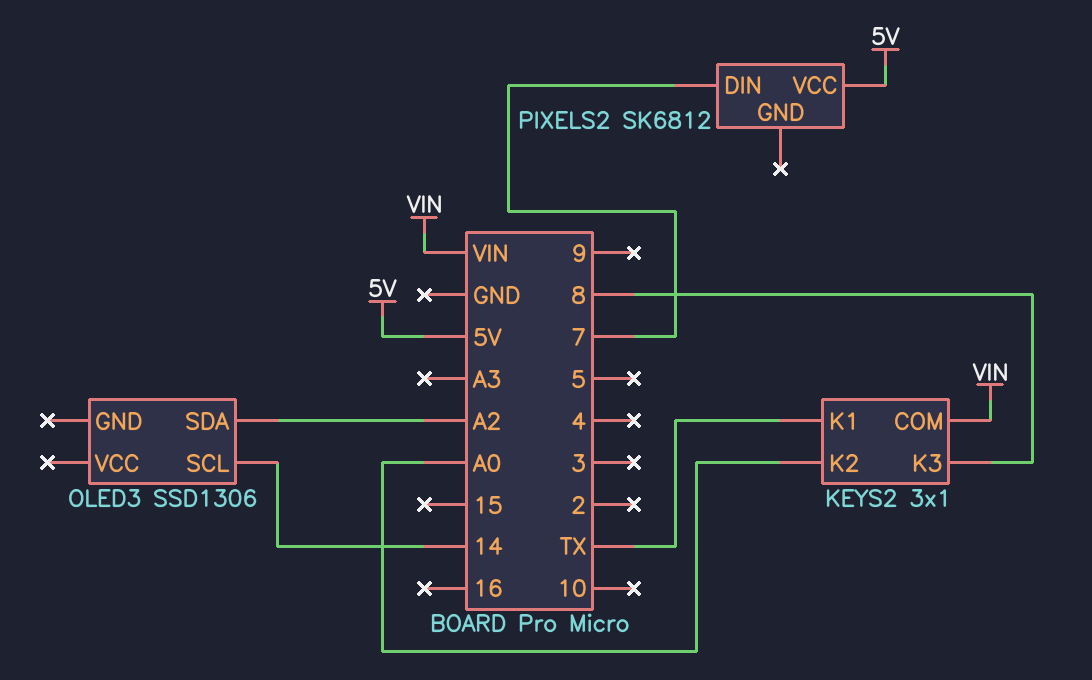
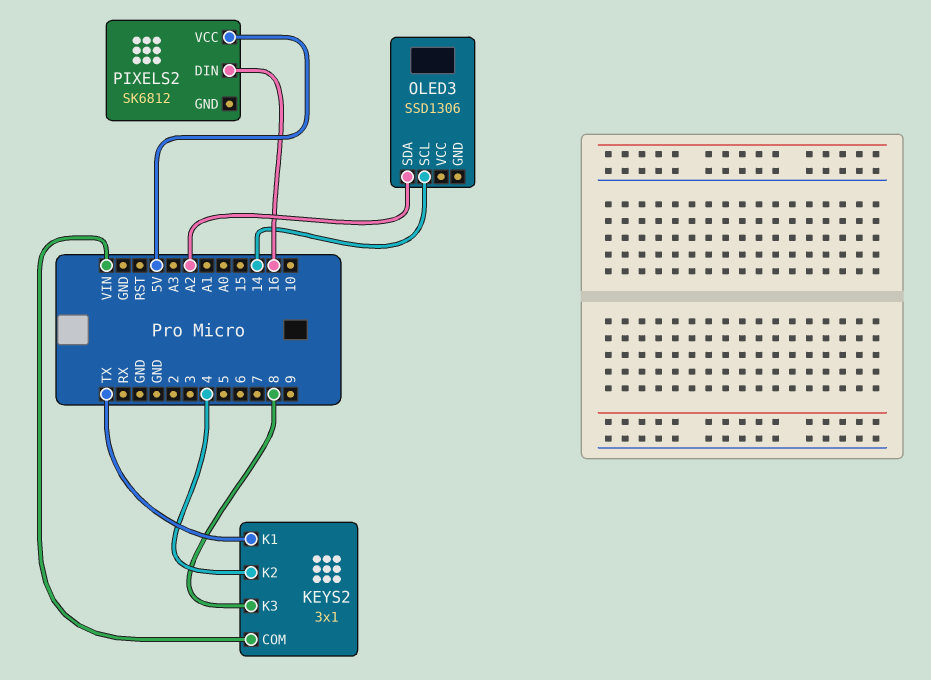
KEYS2 pin K2: A0 -> 4
PIXELS2 pin DIN: 7 -> 16

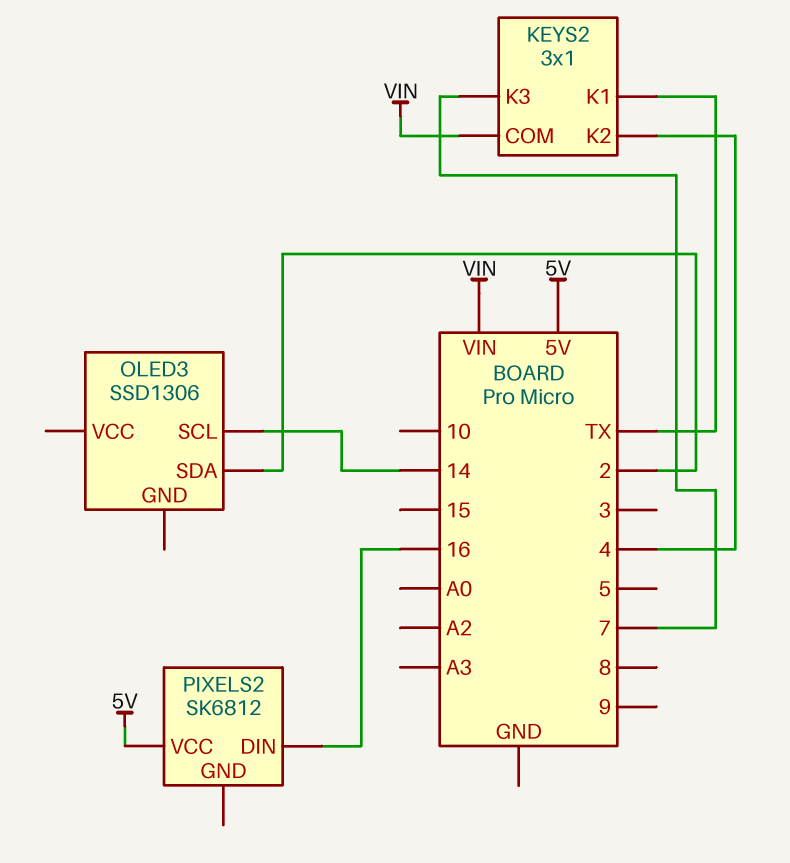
KEYS2 pin K3: 8 -> 7
OLED3 pin SDA: A2 -> 2

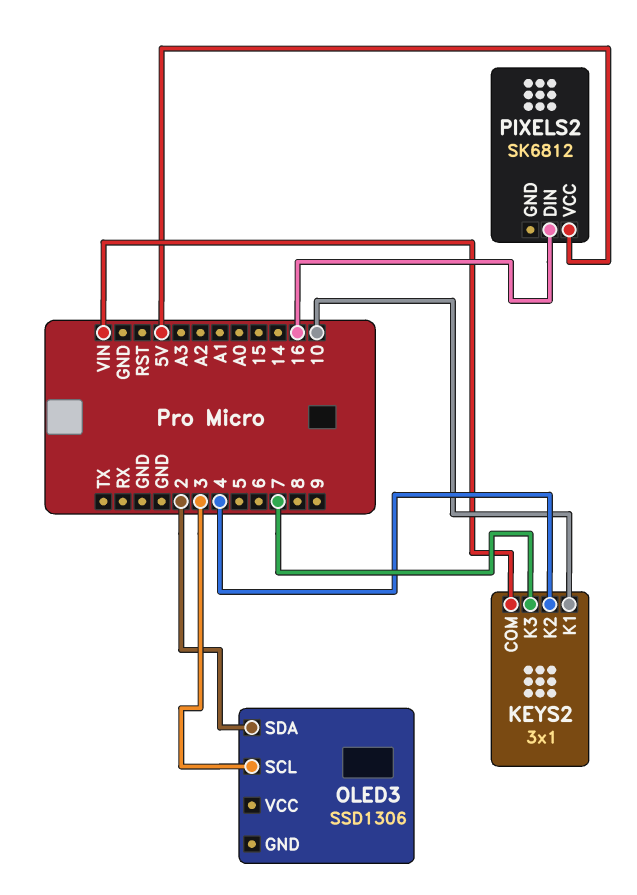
KEYS2 pin K1: TX -> 10
OLED3 pin SCL: 14 -> 3

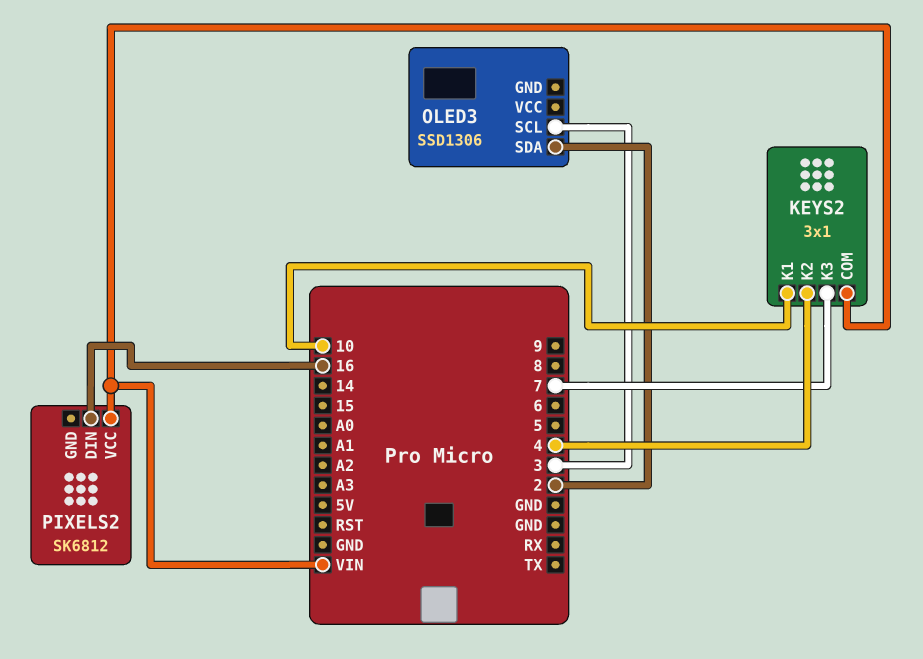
PIXELS2 pin VCC: 5V -> VIN

